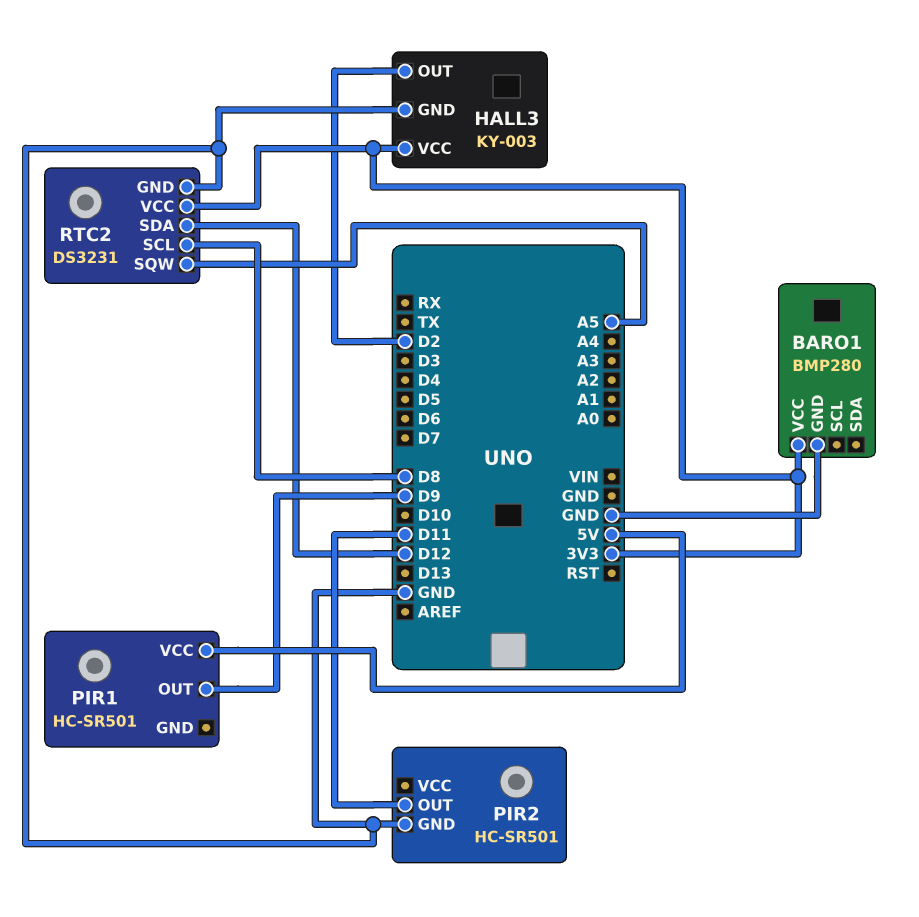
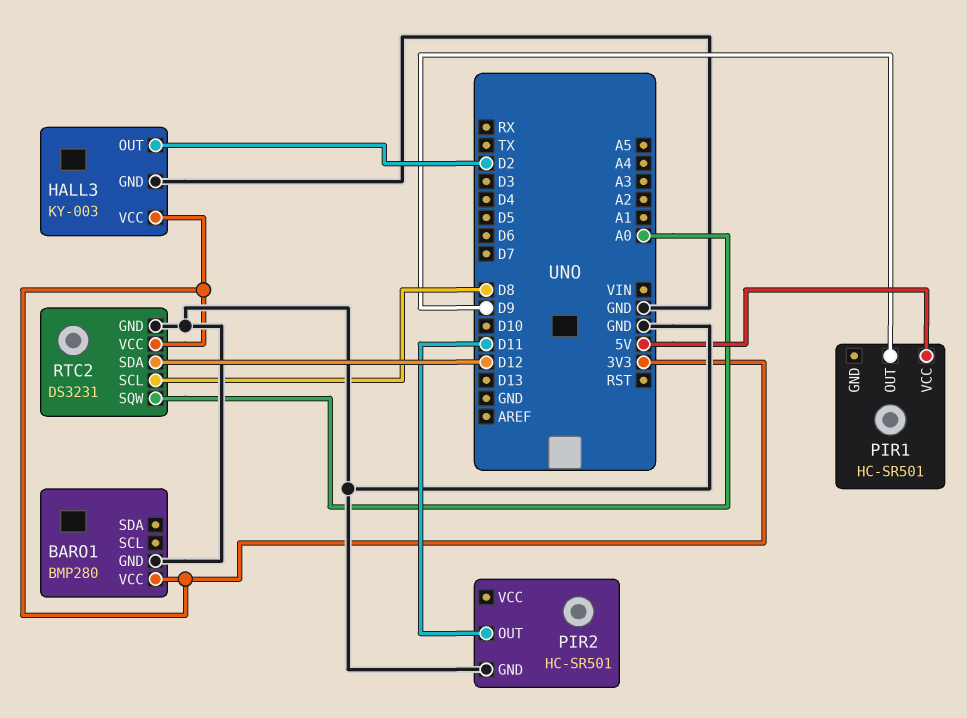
RTC2 pin SQW: A5 -> A0

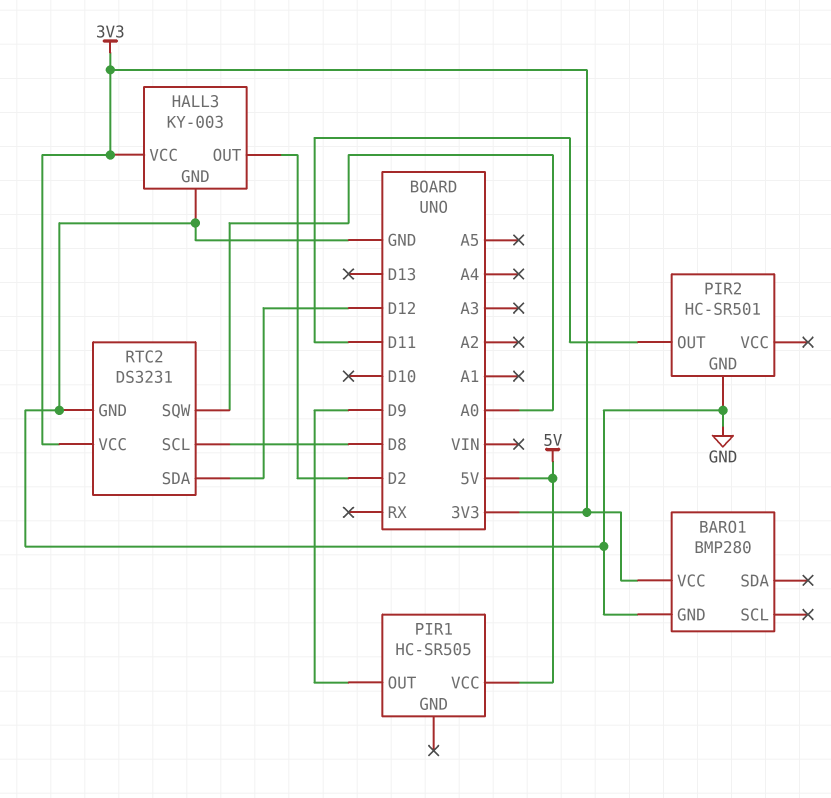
PIR1: HC-SR501 -> HC-SR505

